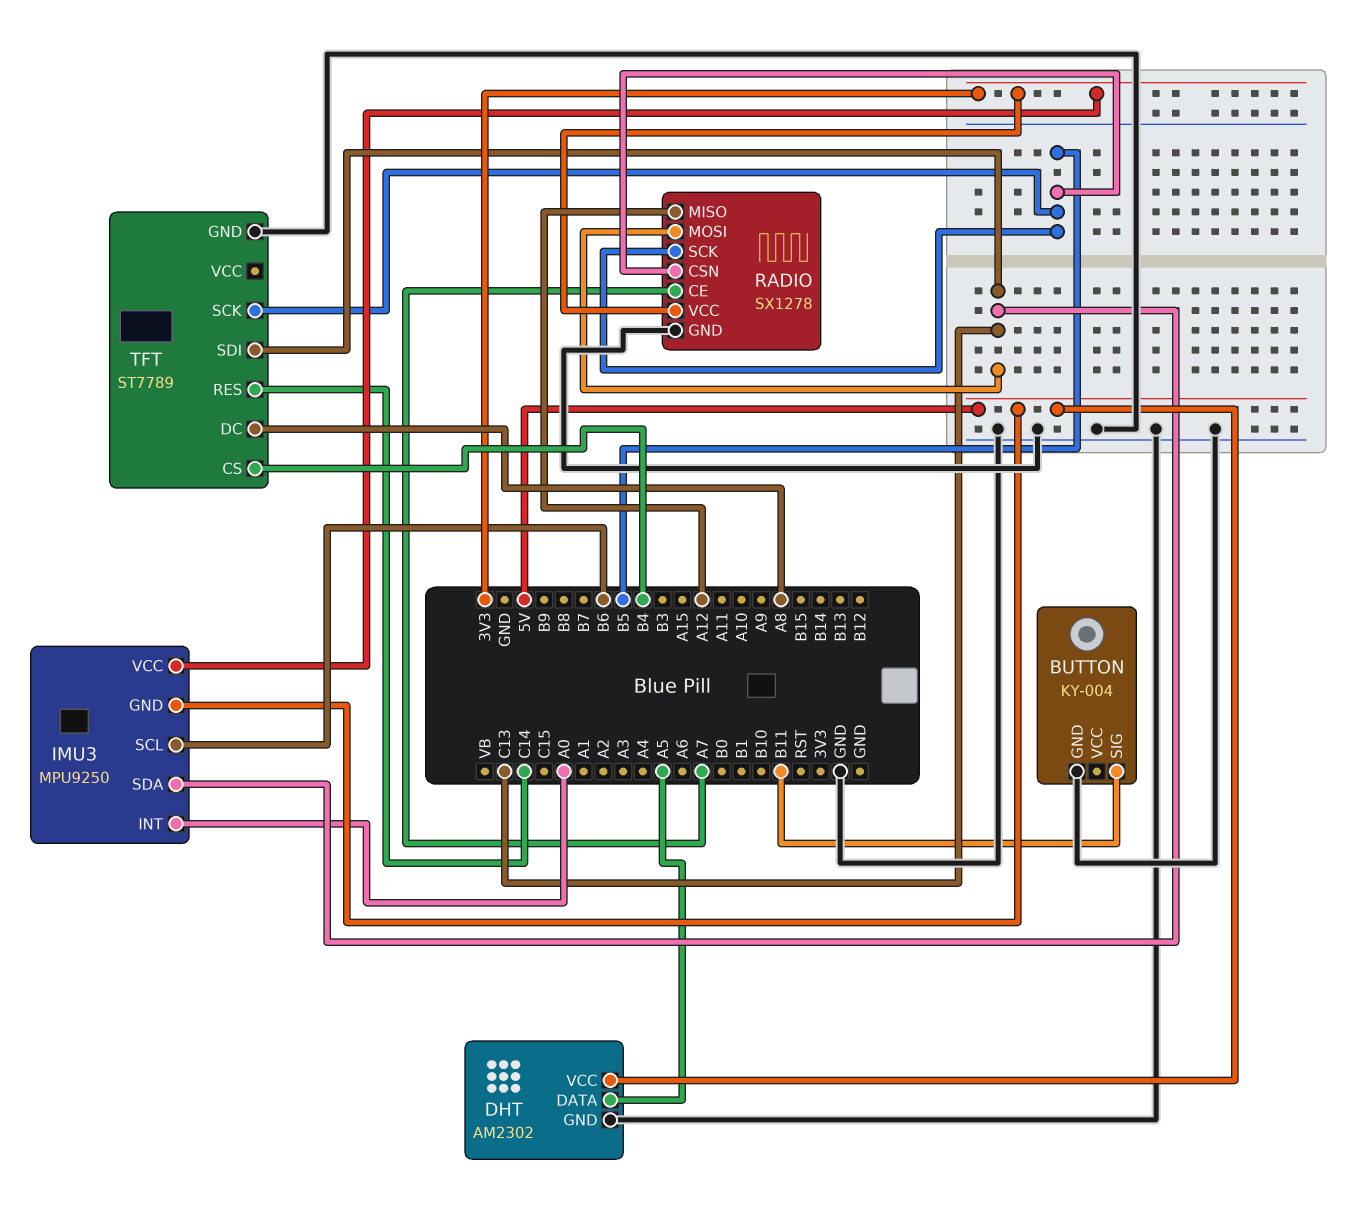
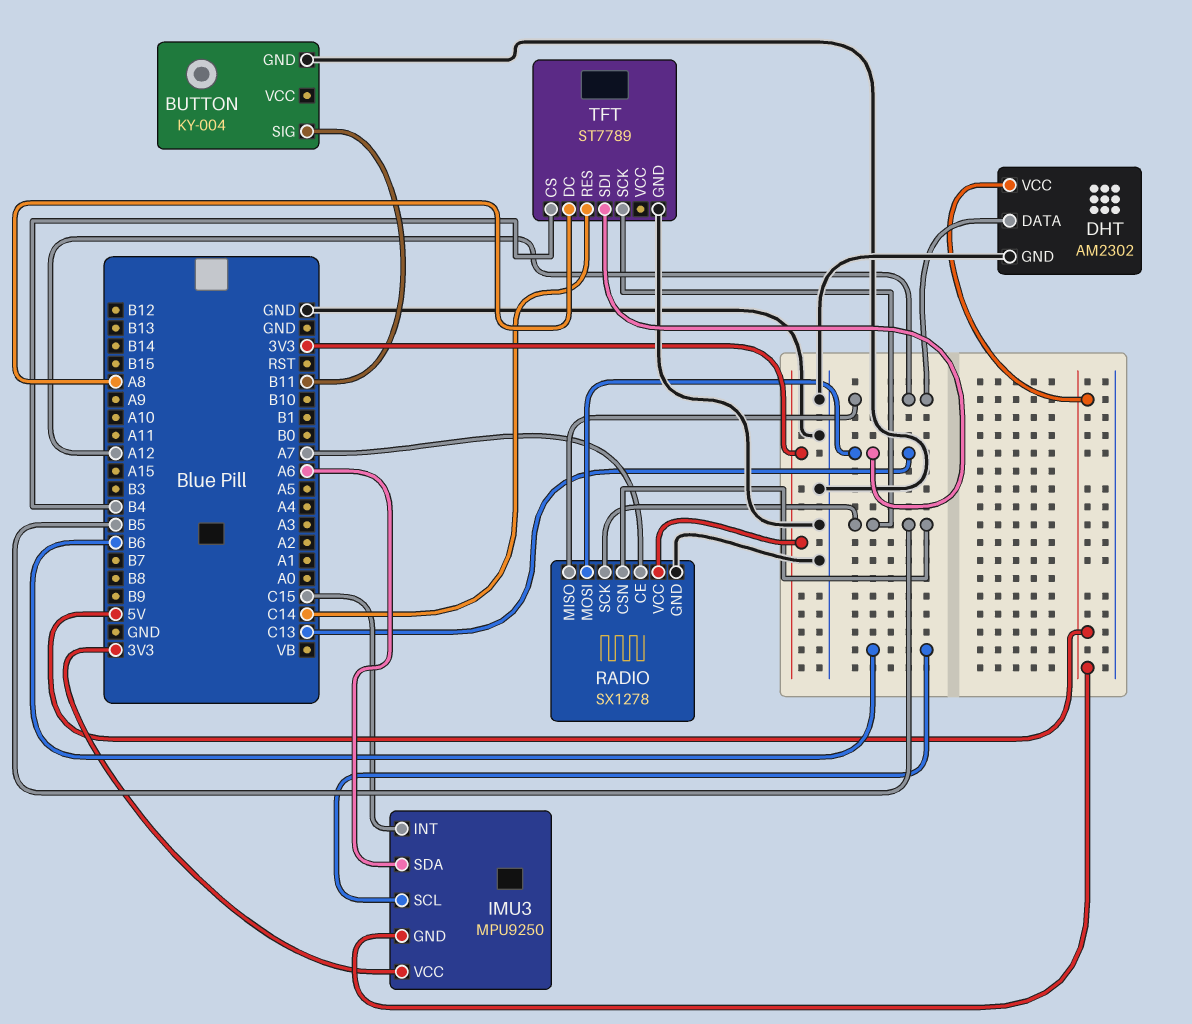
DHT pin DATA: A5 -> A12
IMU3 pin INT: A0 -> C15
IMU3 pin SDA: C13 -> A6

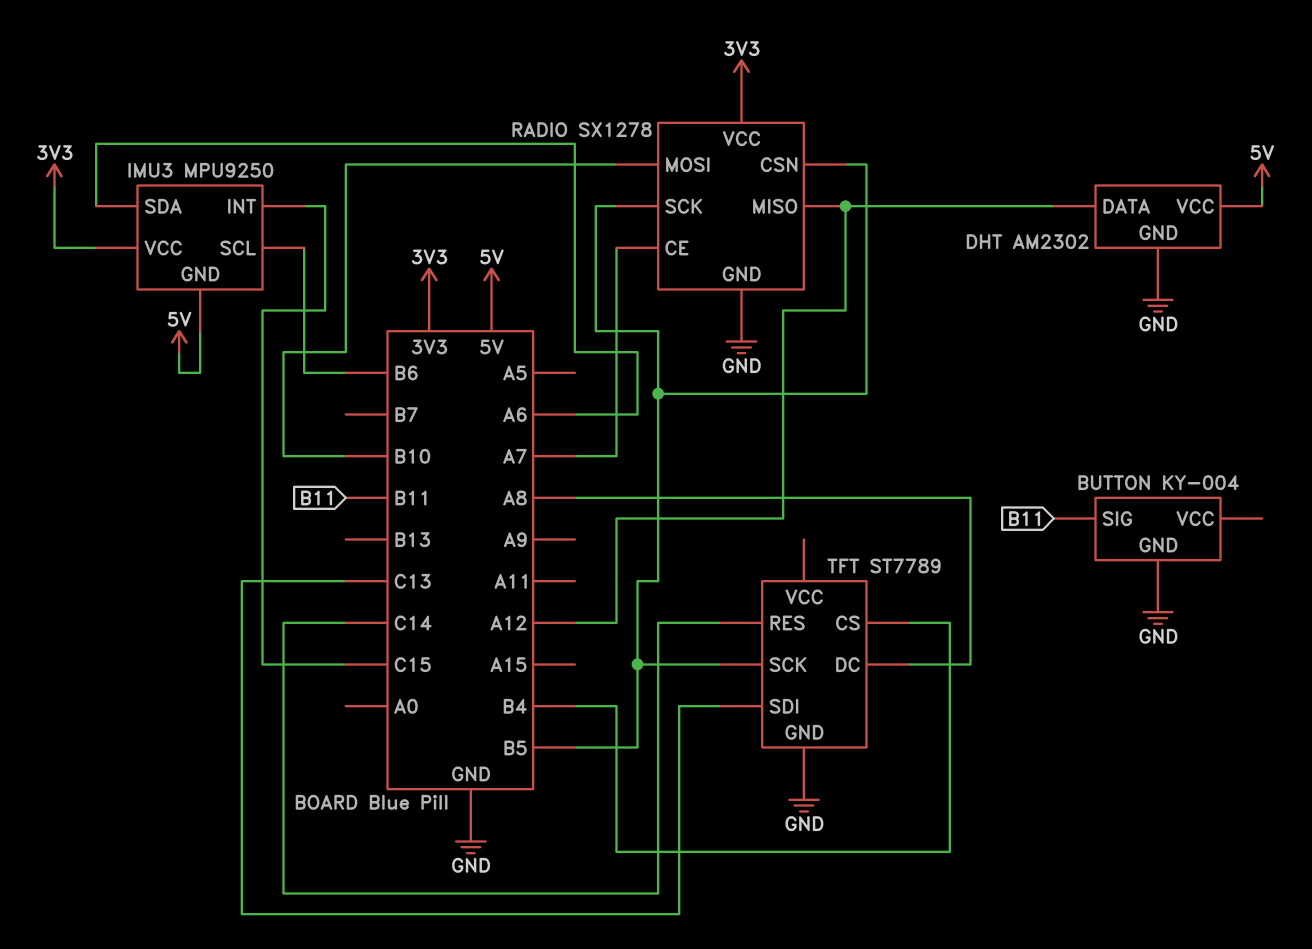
RADIO pin MOSI: C13 -> B10

